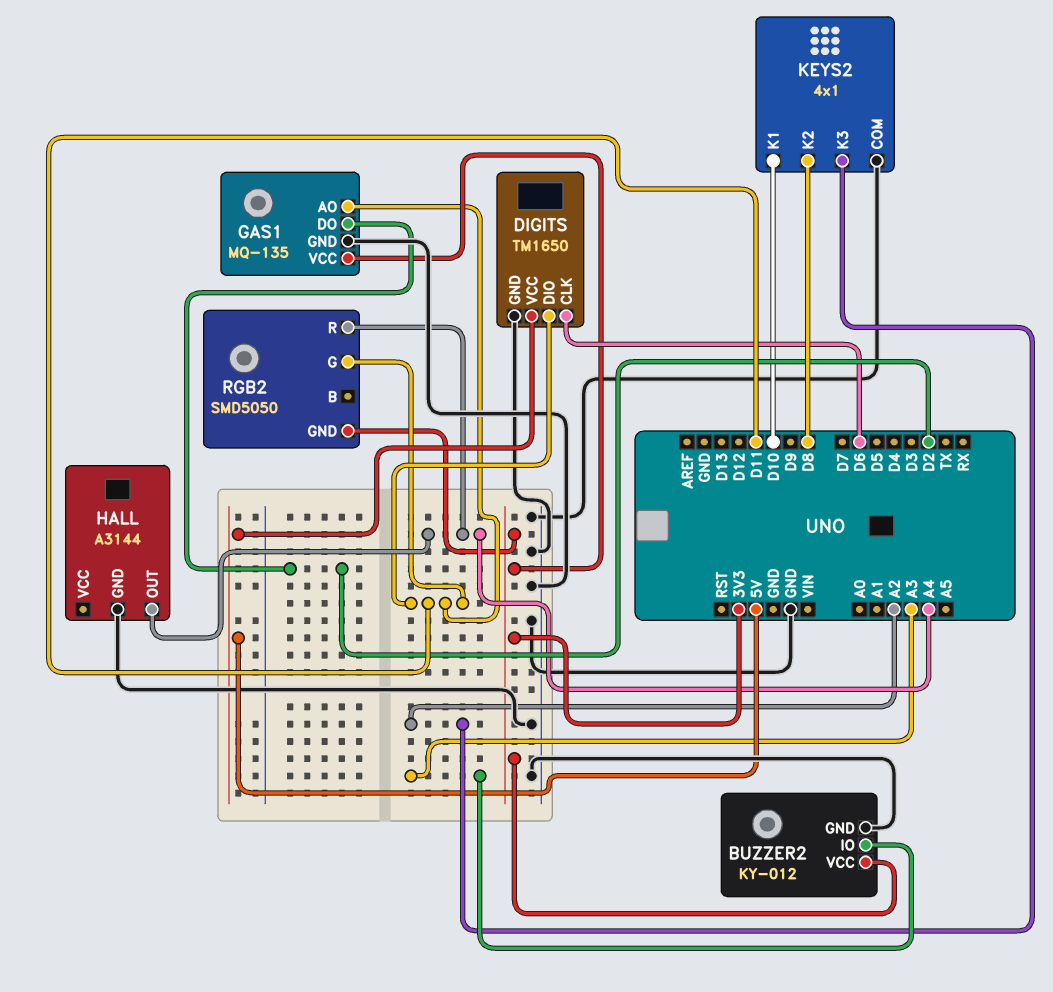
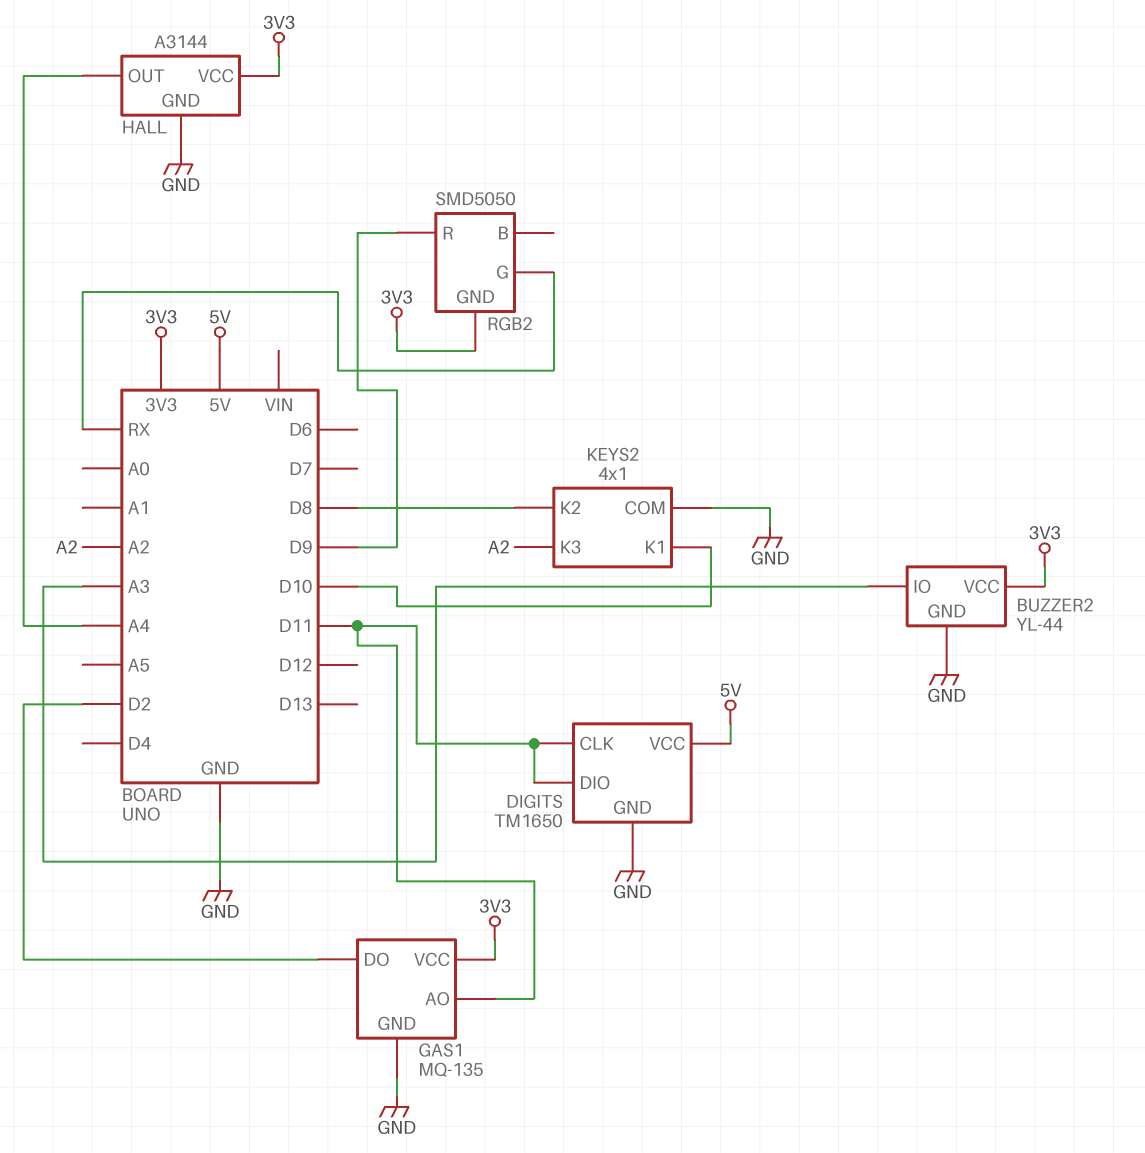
BUZZER2: KY-012 -> YL-44
DIGITS pin CLK: D6 -> D11
HALL pin VCC: none -> 3V3
RGB2 pin G: D11 -> RX
RGB2 pin R: A4 -> D9

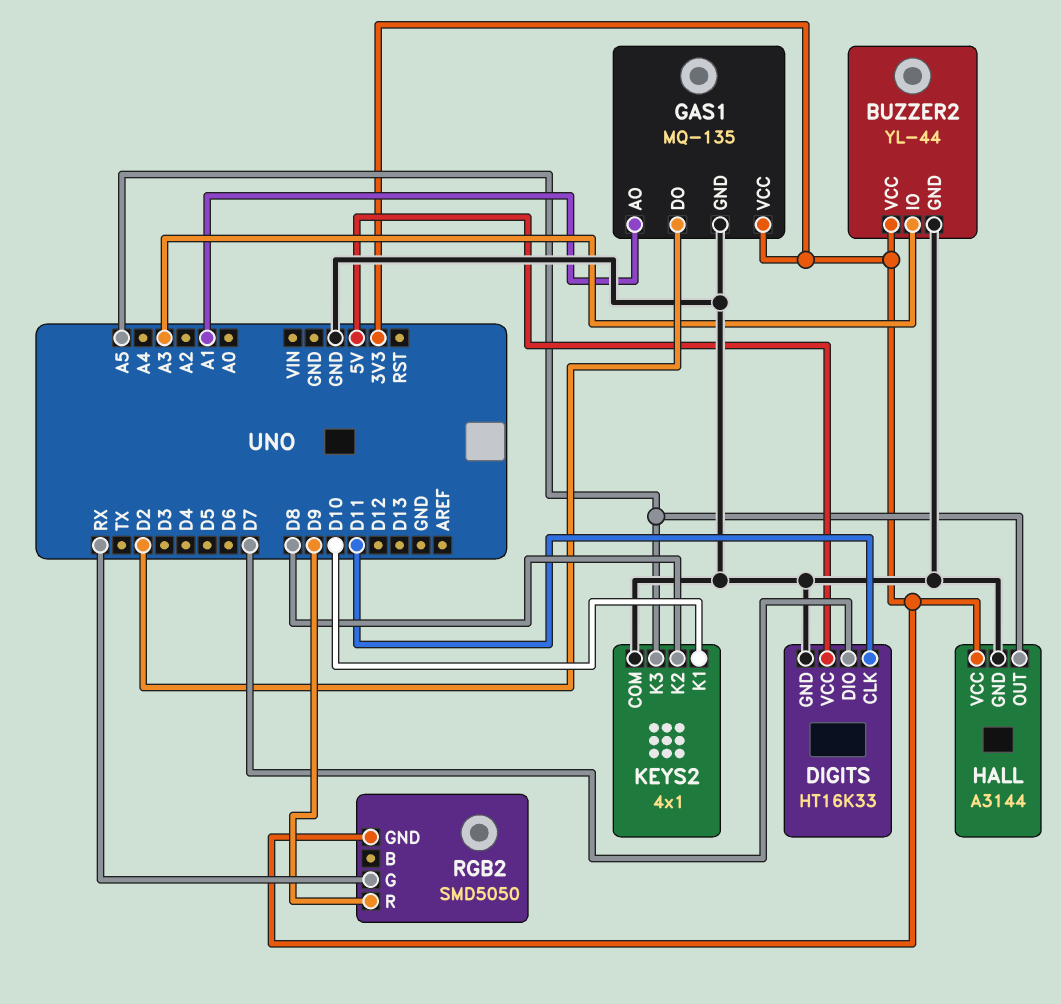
DIGITS: TM1650 -> HT16K33
DIGITS pin DIO: D11 -> D7
GAS1 pin AO: D11 -> A1
HALL pin OUT: A4 -> A5
KEYS2 pin K3: A2 -> A5

